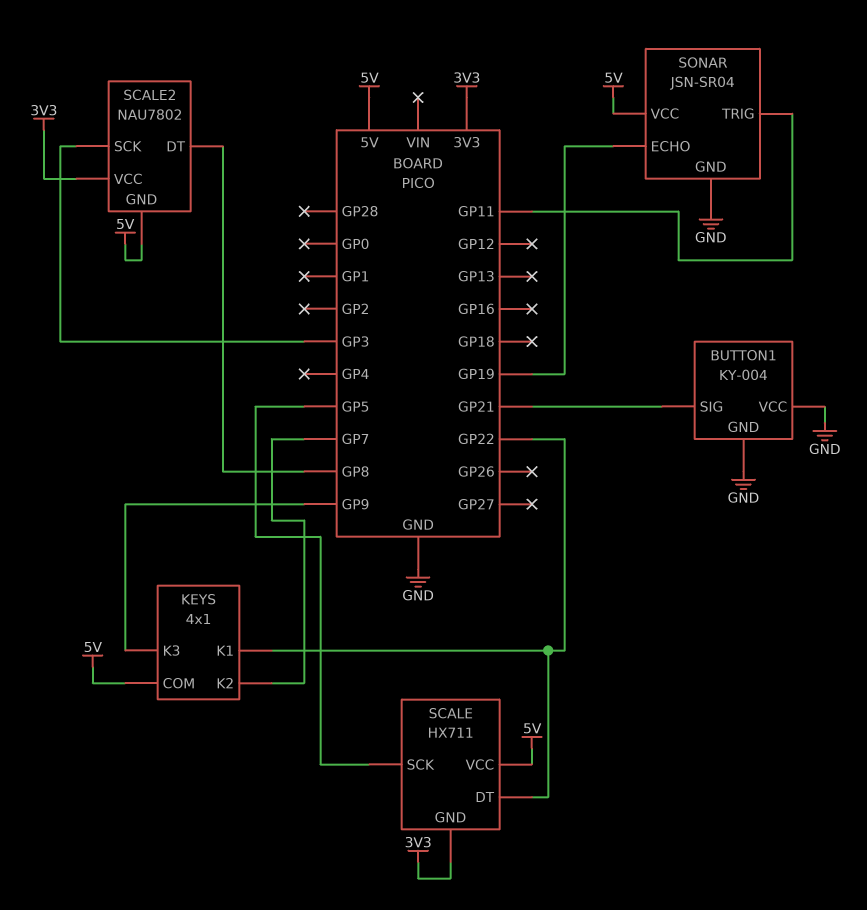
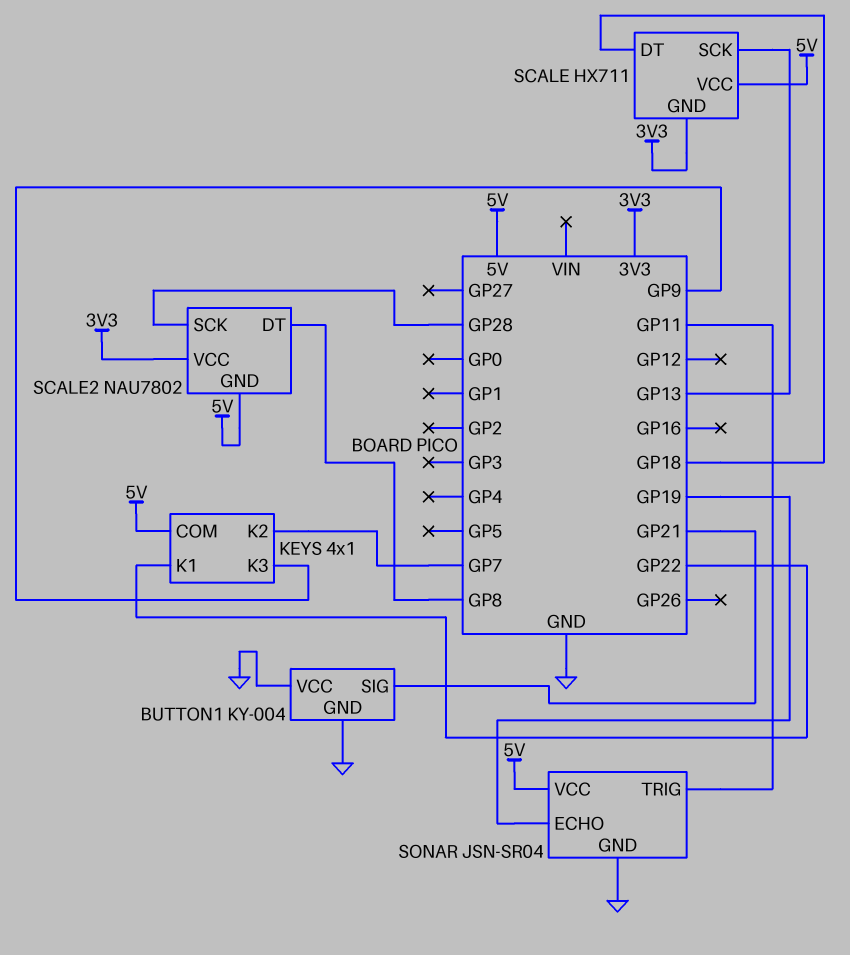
SCALE pin DT: GP22 -> GP18
SCALE pin SCK: GP5 -> GP13
SCALE2 pin SCK: GP3 -> GP28

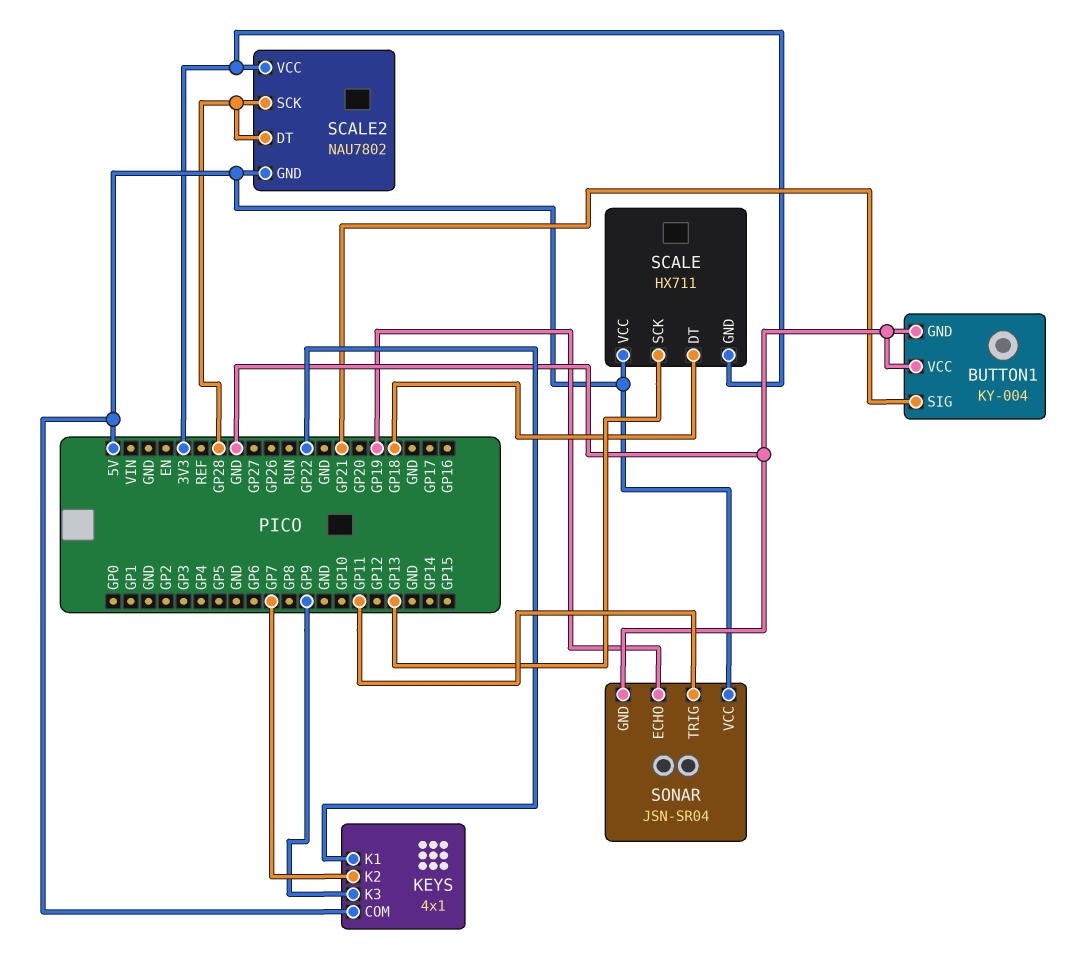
SCALE2 pin DT: GP8 -> GP28

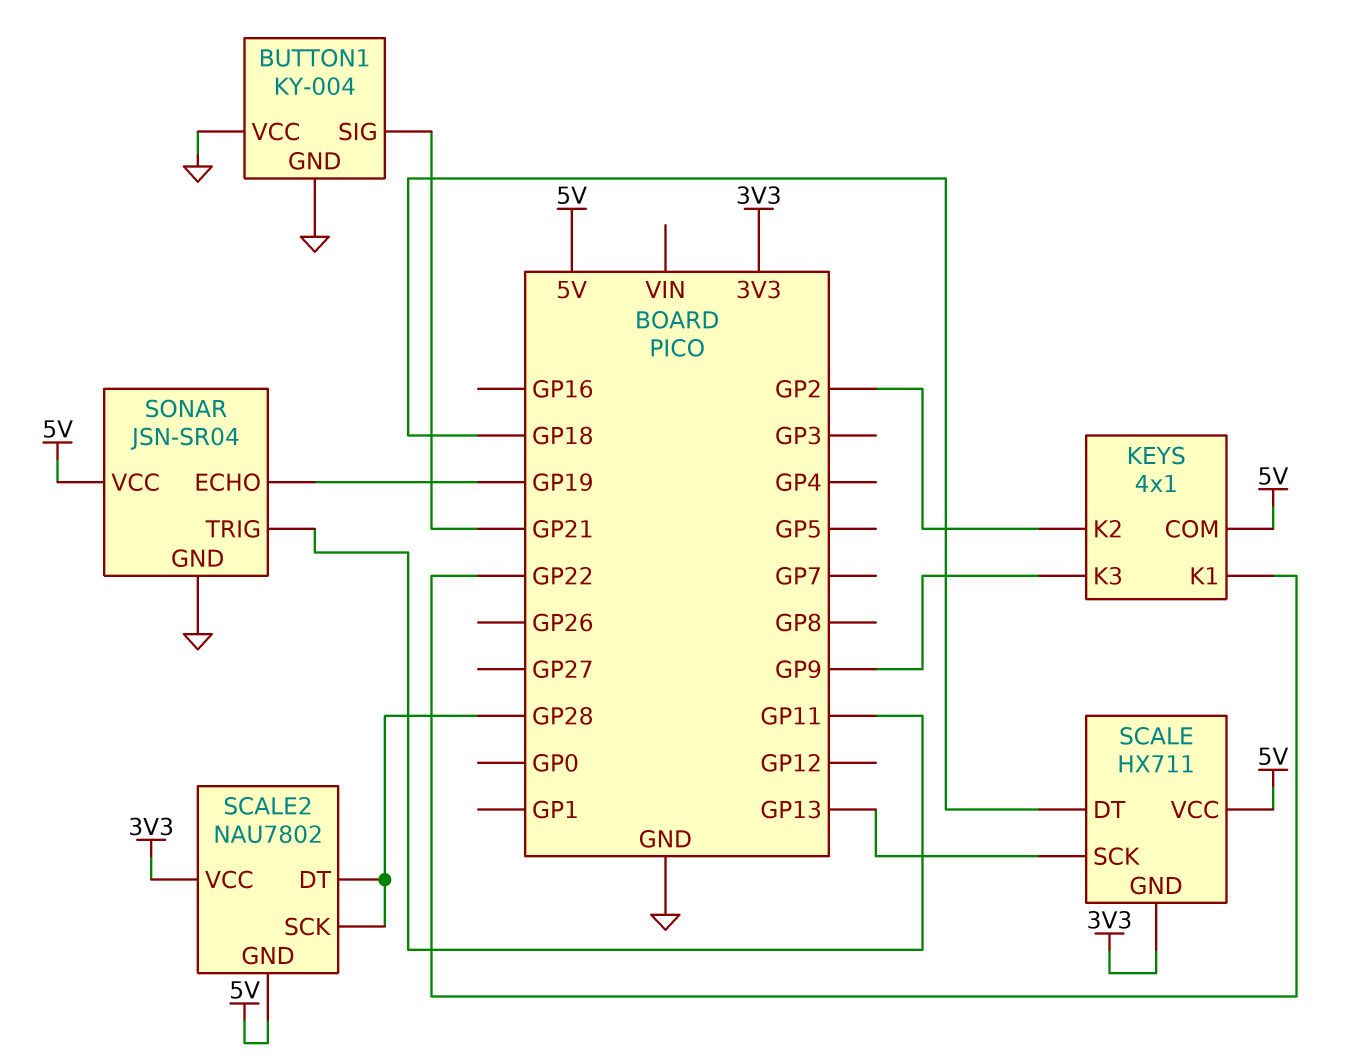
KEYS pin K2: GP7 -> GP2

